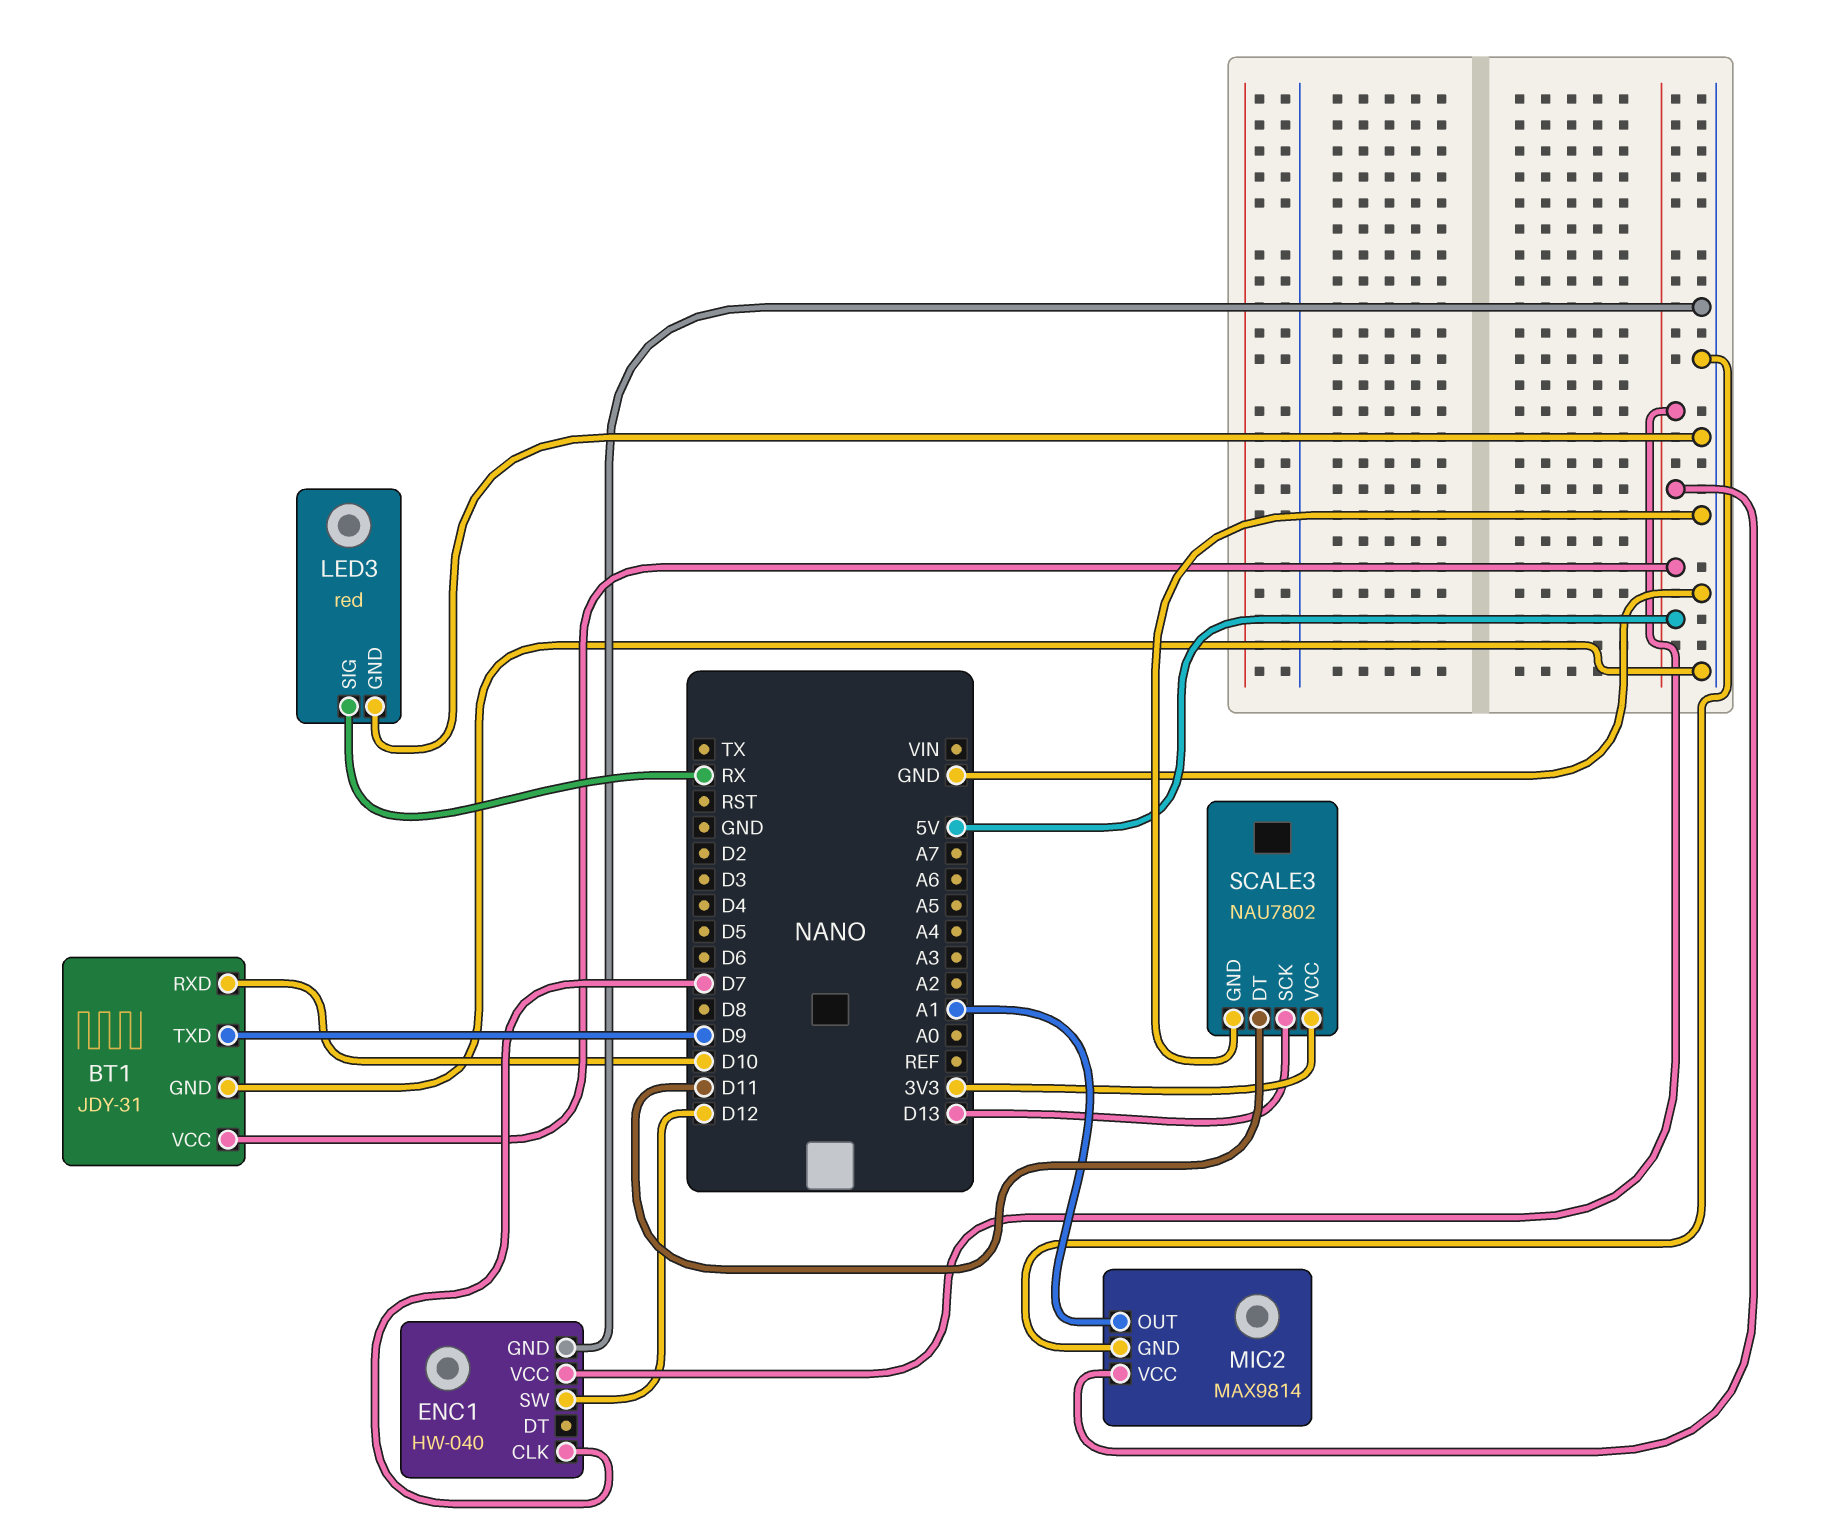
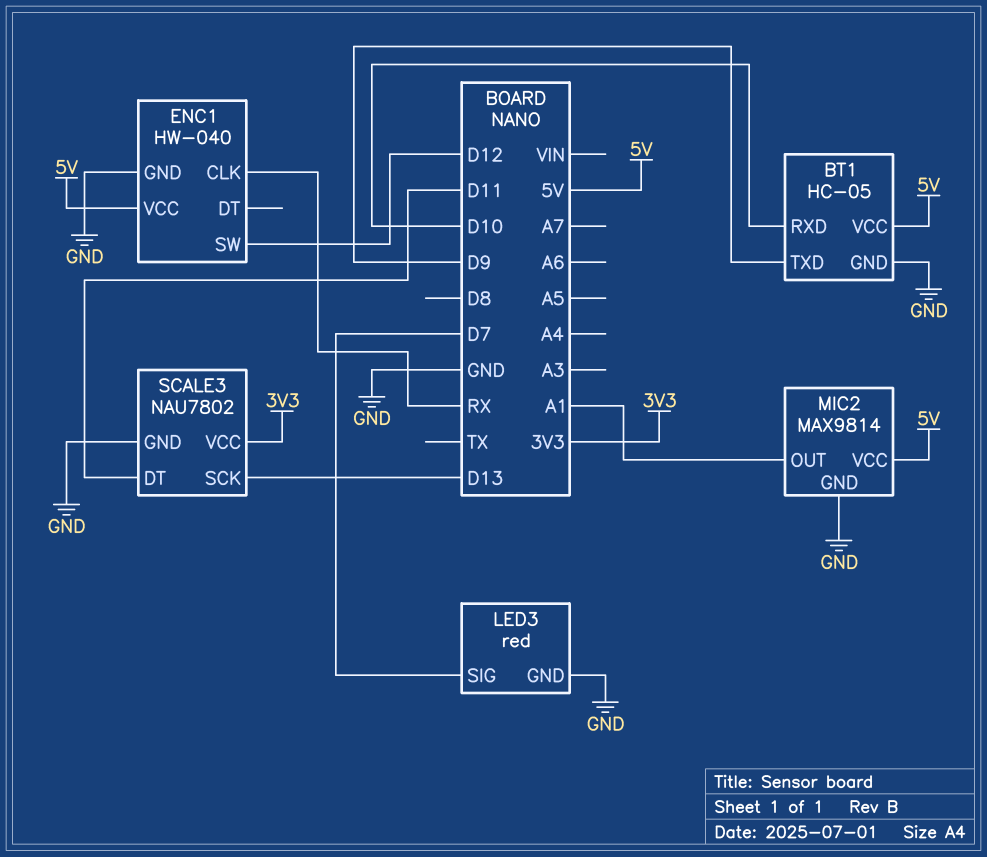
BT1: JDY-31 -> HC-05
ENC1 pin CLK: D7 -> RX
LED3 pin SIG: RX -> D7

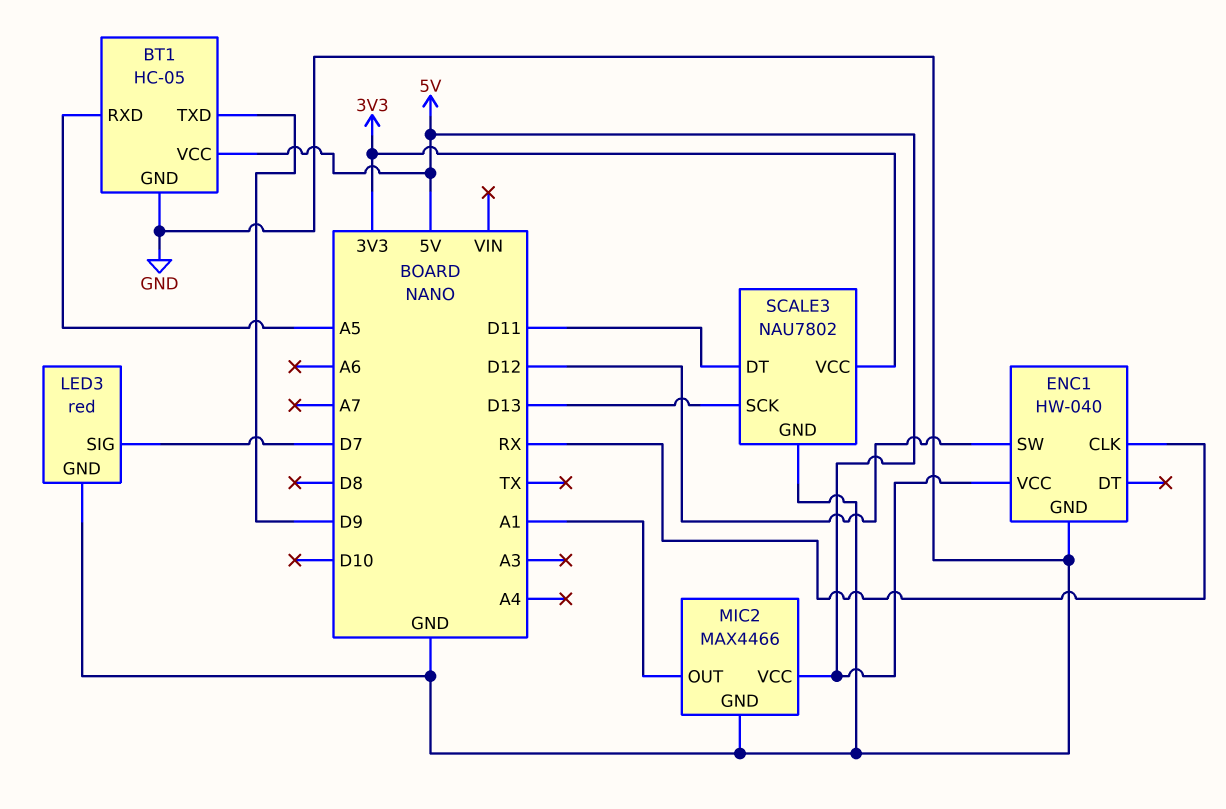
BT1 pin RXD: D10 -> A5
MIC2: MAX9814 -> MAX4466

